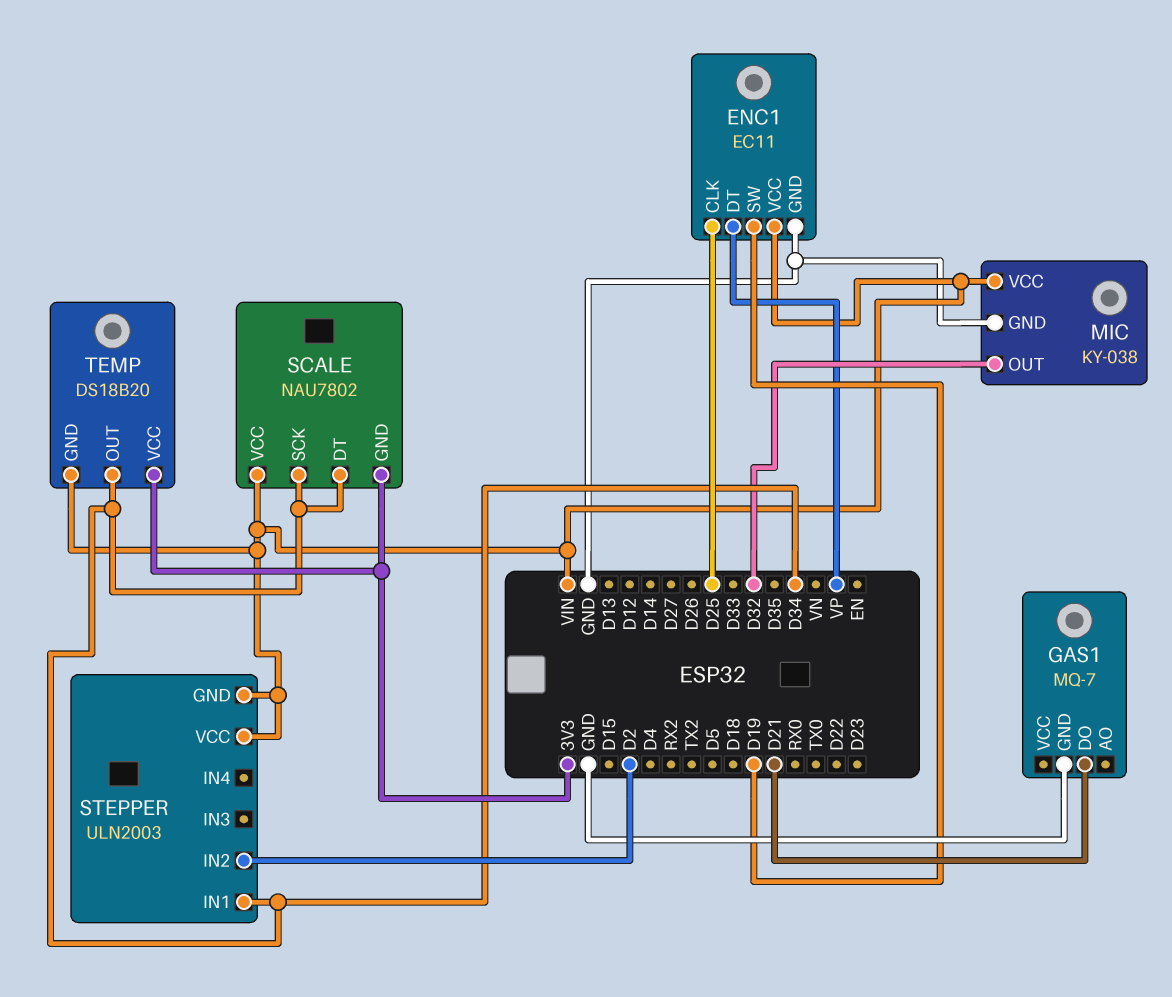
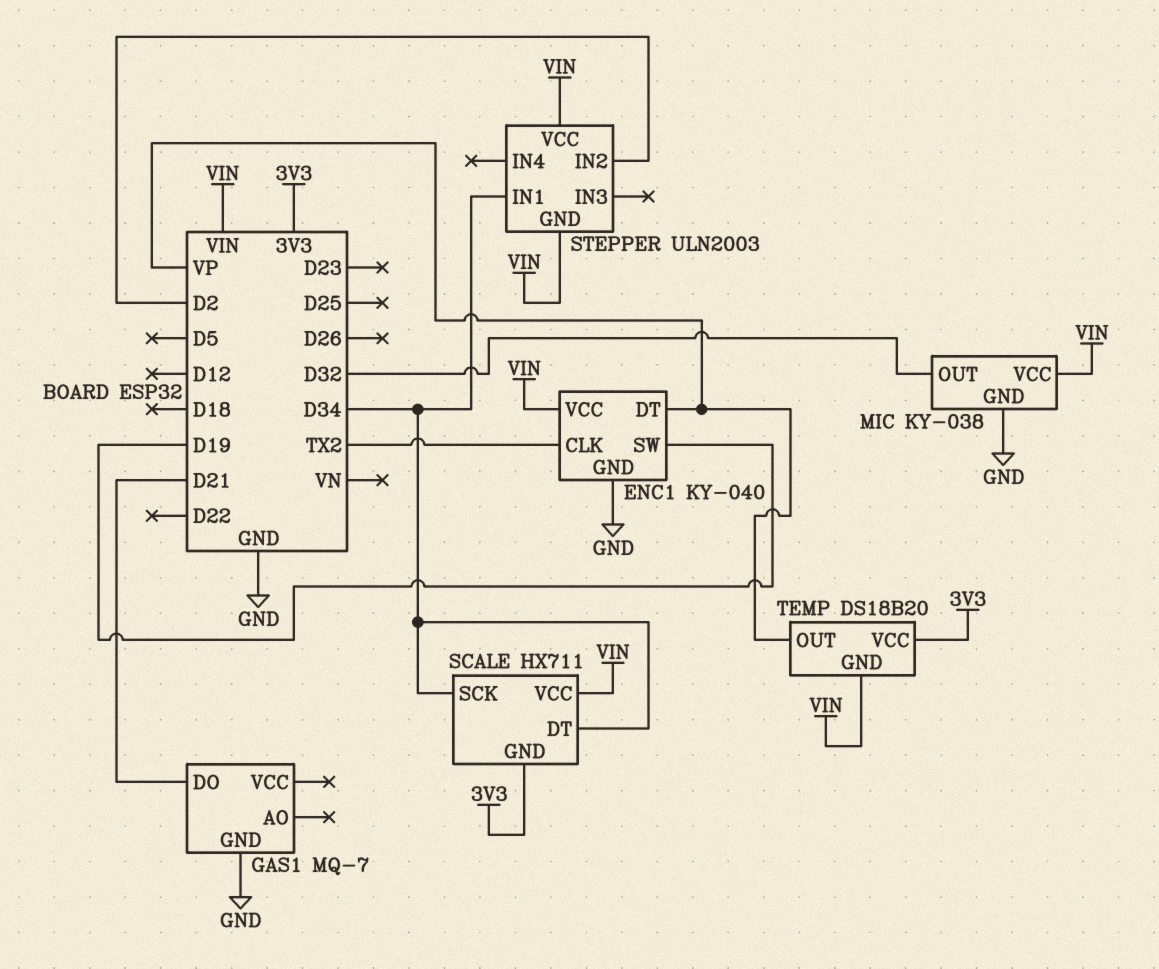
ENC1: EC11 -> KY-040
ENC1 pin CLK: D25 -> TX2
SCALE: NAU7802 -> HX711
TEMP pin OUT: D34 -> VP

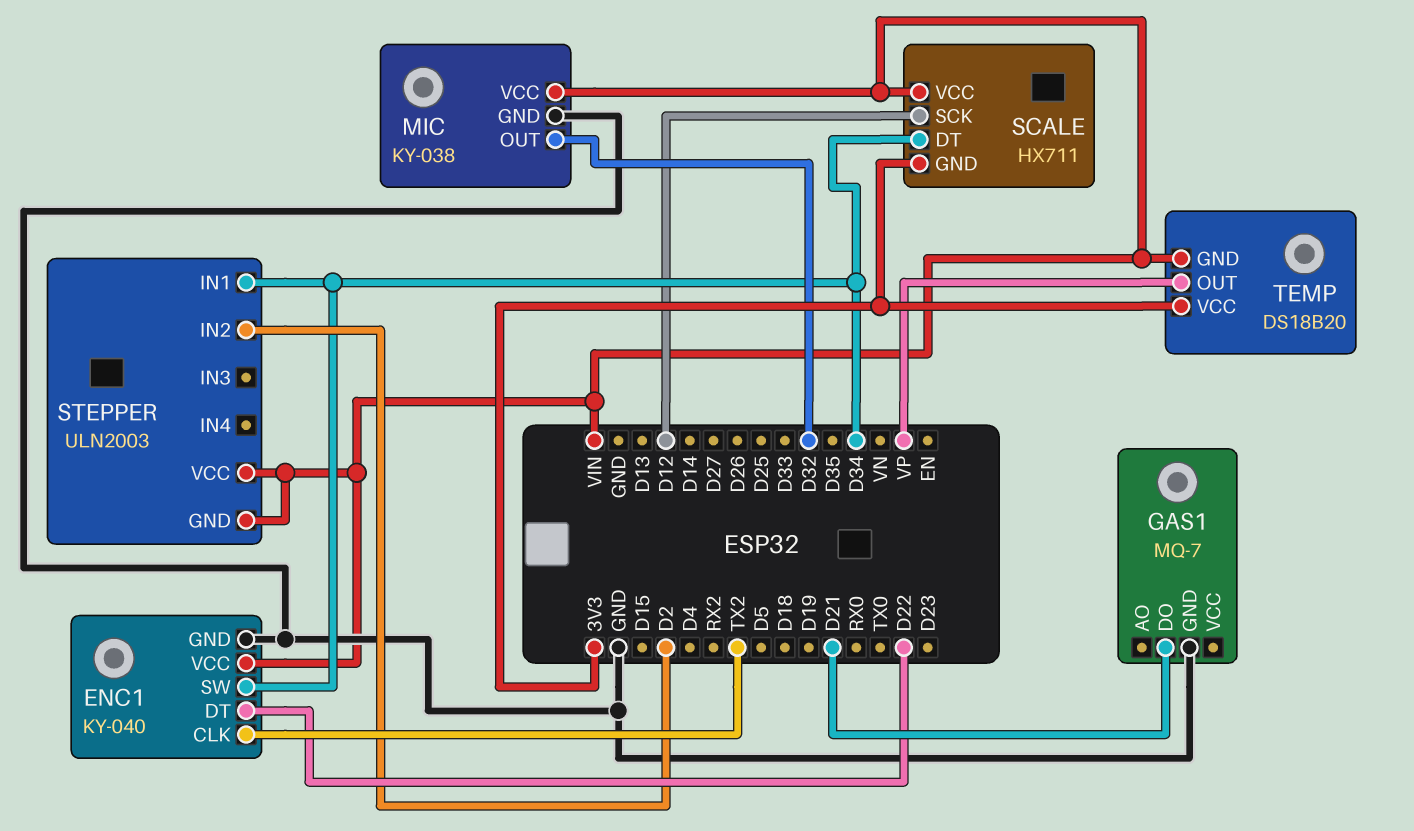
ENC1 pin DT: VP -> D22
ENC1 pin SW: D19 -> D34
SCALE pin SCK: D34 -> D12

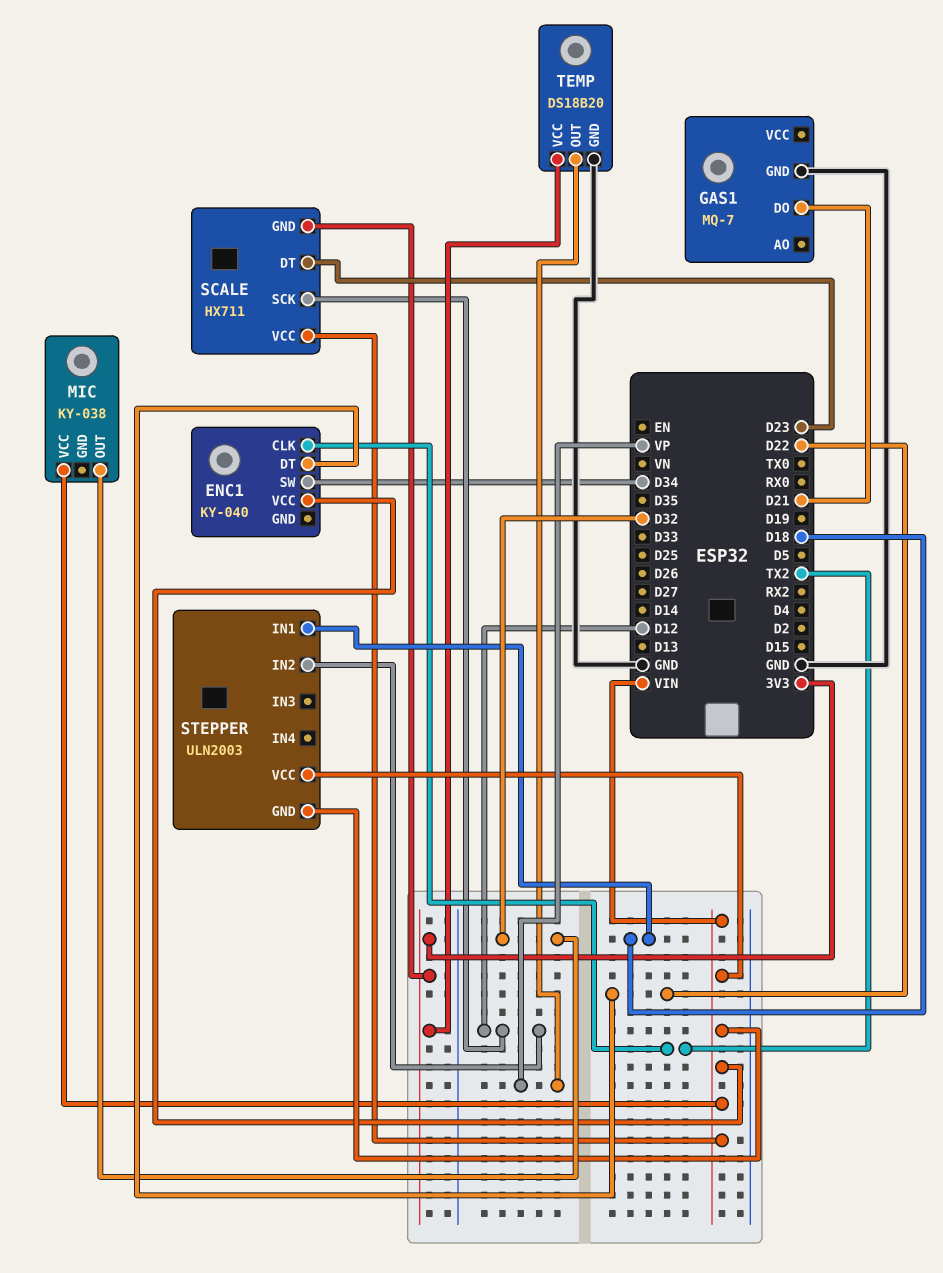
ENC1 pin GND: GND -> none
MIC pin GND: GND -> none
SCALE pin DT: D34 -> D23
STEPPER pin IN1: D34 -> D18
STEPPER pin IN2: D2 -> D12
TEMP pin GND: VIN -> GND

